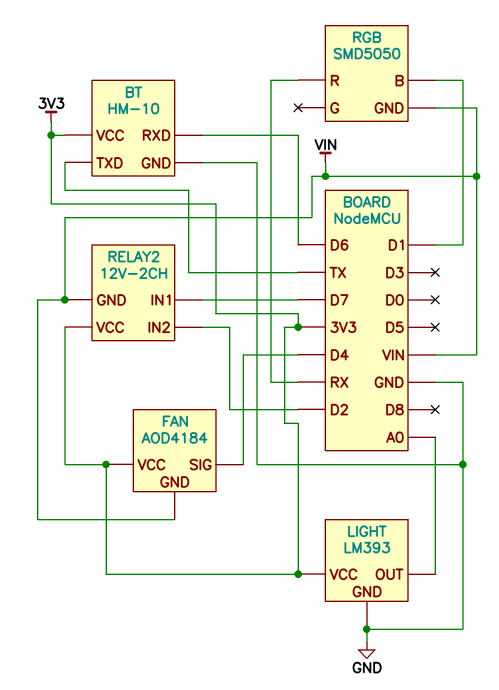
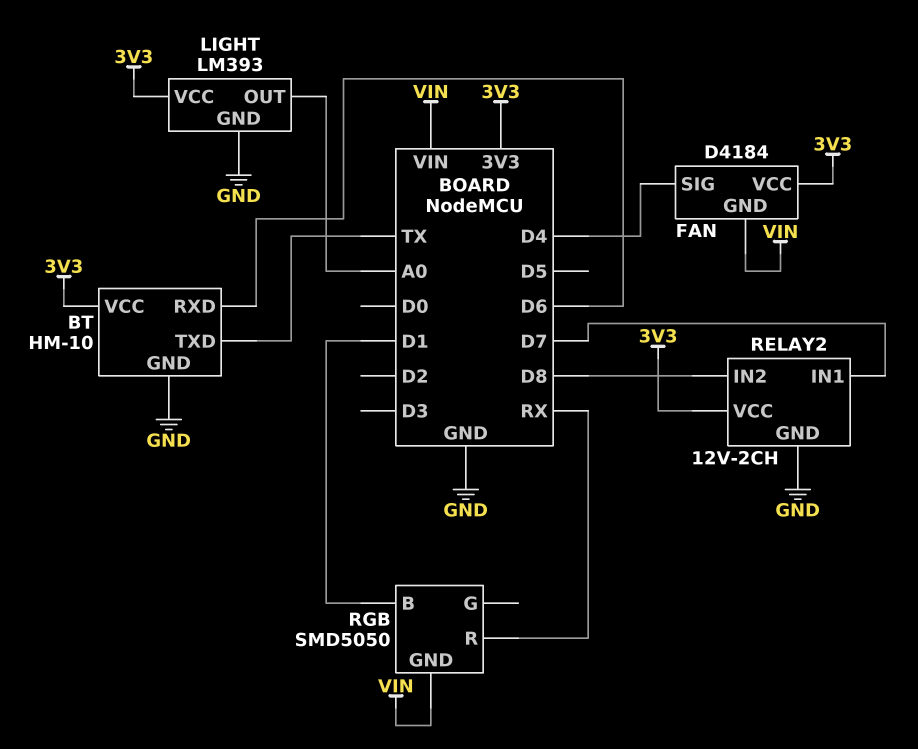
FAN: AOD4184 -> D4184
RELAY2 pin GND: VIN -> GND
RELAY2 pin IN2: D2 -> D8

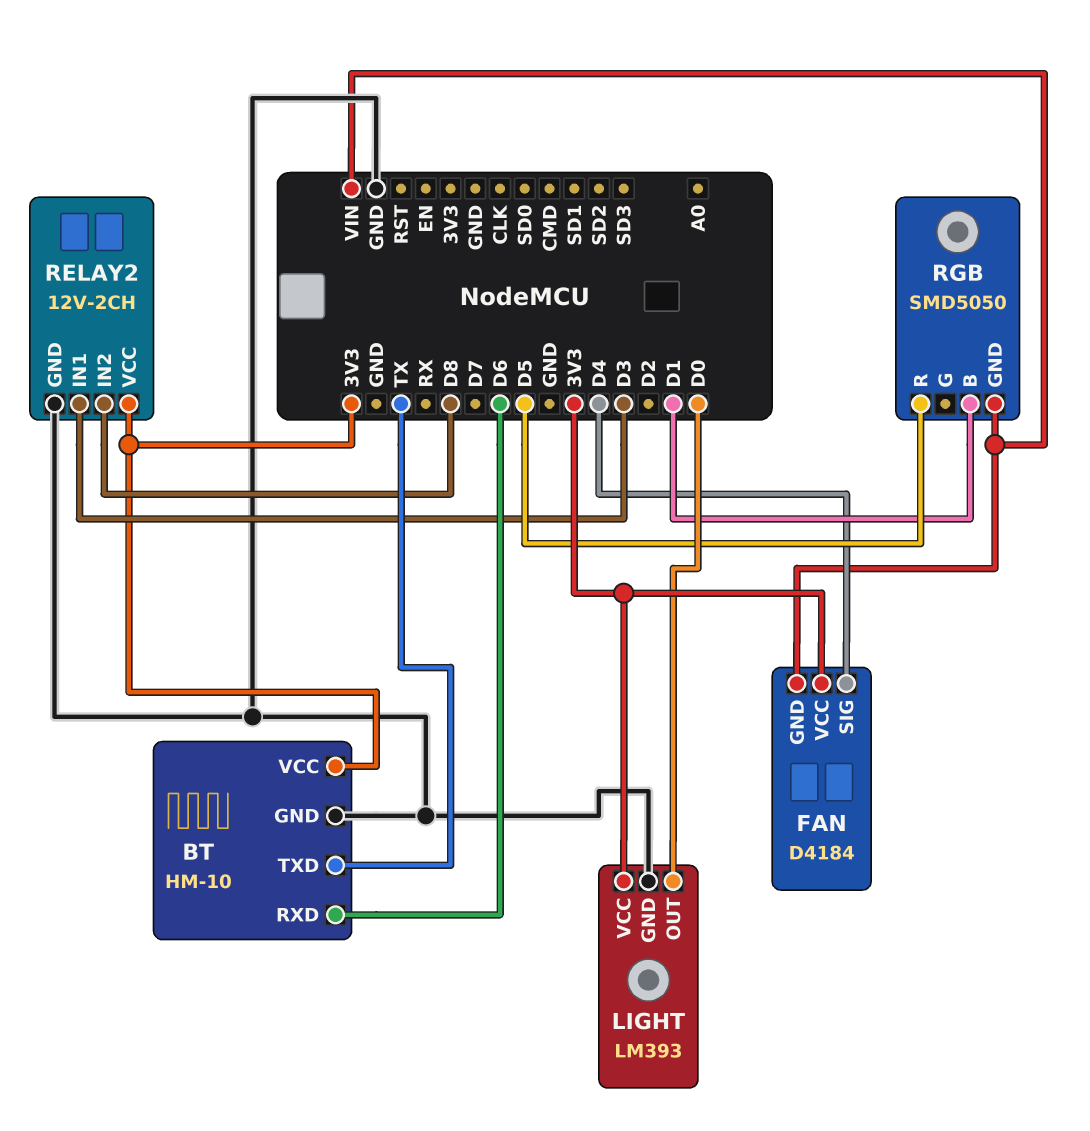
LIGHT pin OUT: A0 -> D0
RELAY2 pin IN1: D7 -> D3
RGB pin R: RX -> D5

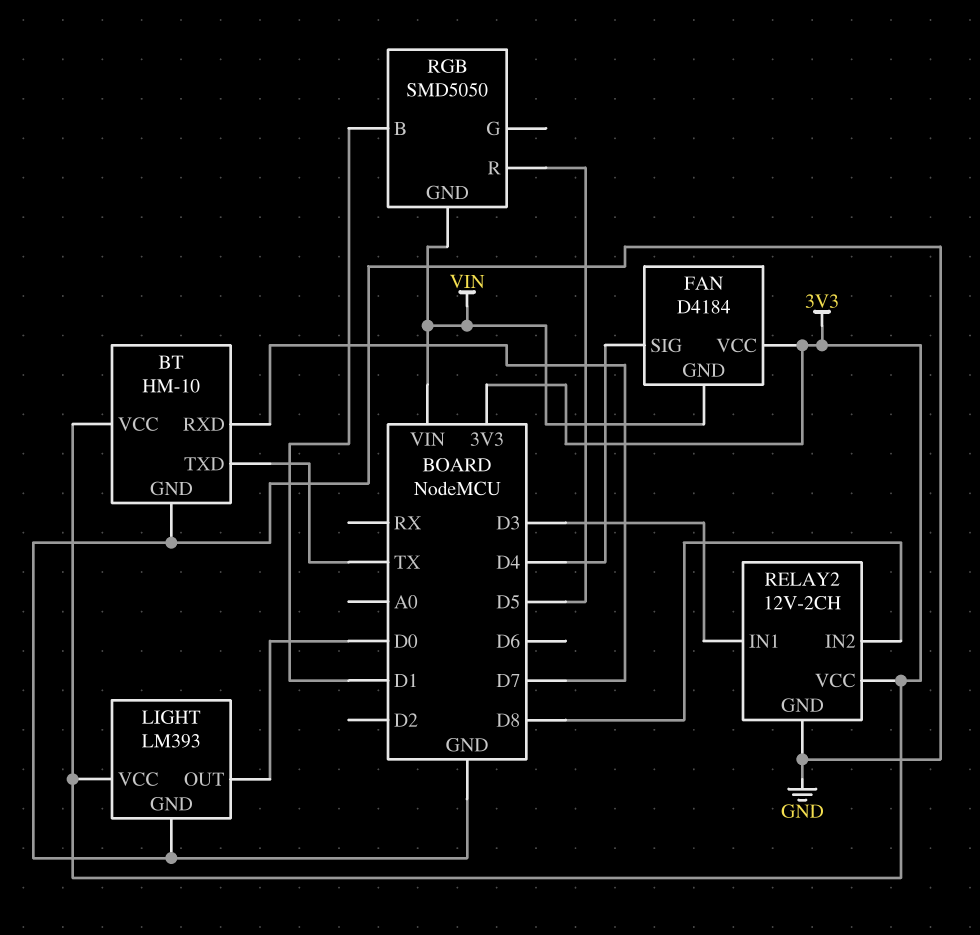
BT pin RXD: D6 -> D7

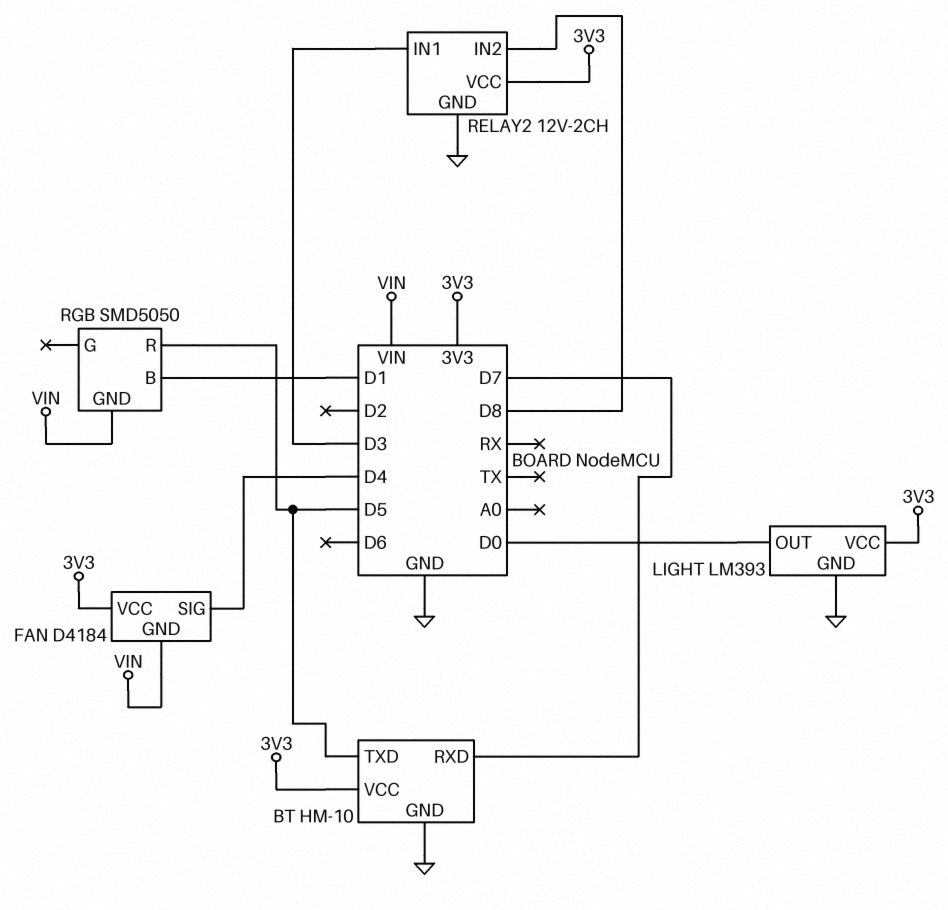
BT pin TXD: TX -> D5

